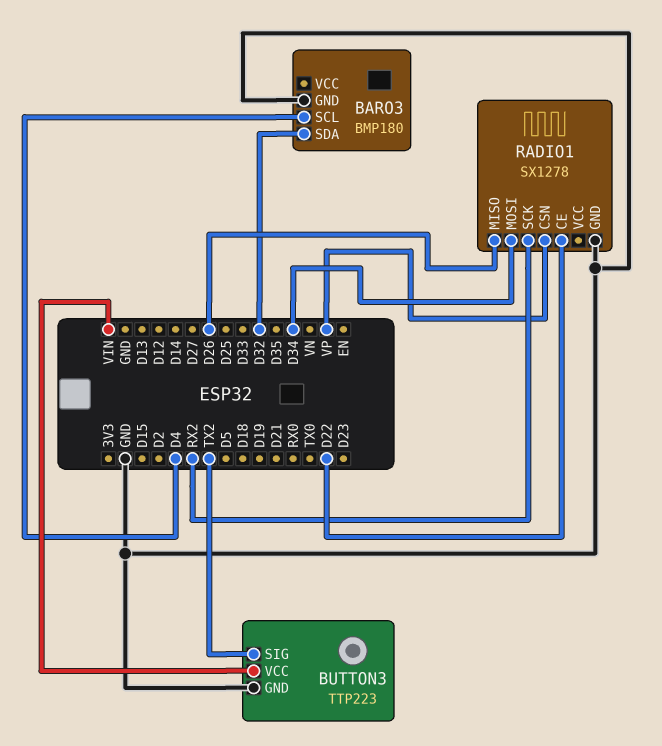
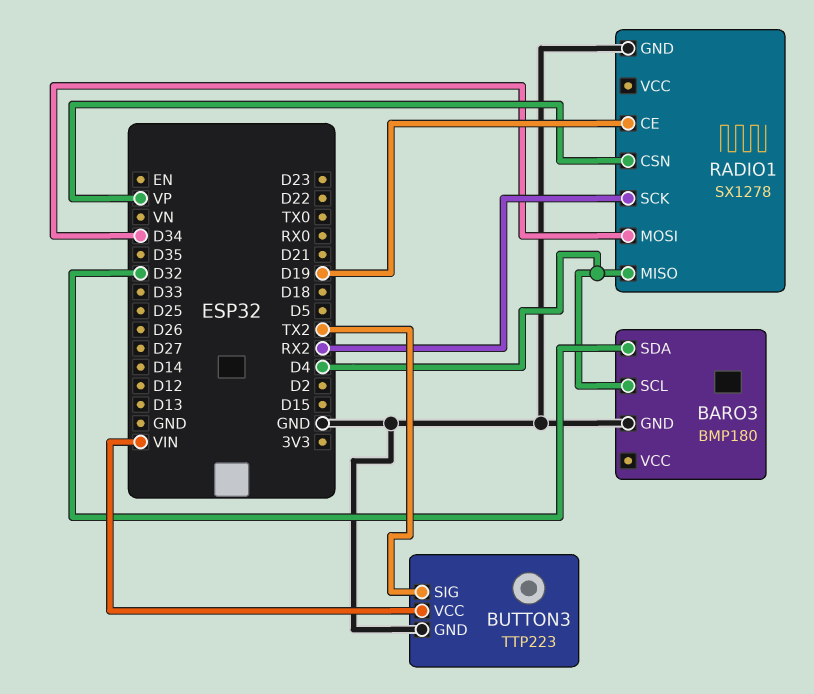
RADIO1 pin CE: D22 -> D19
RADIO1 pin MISO: D26 -> D4

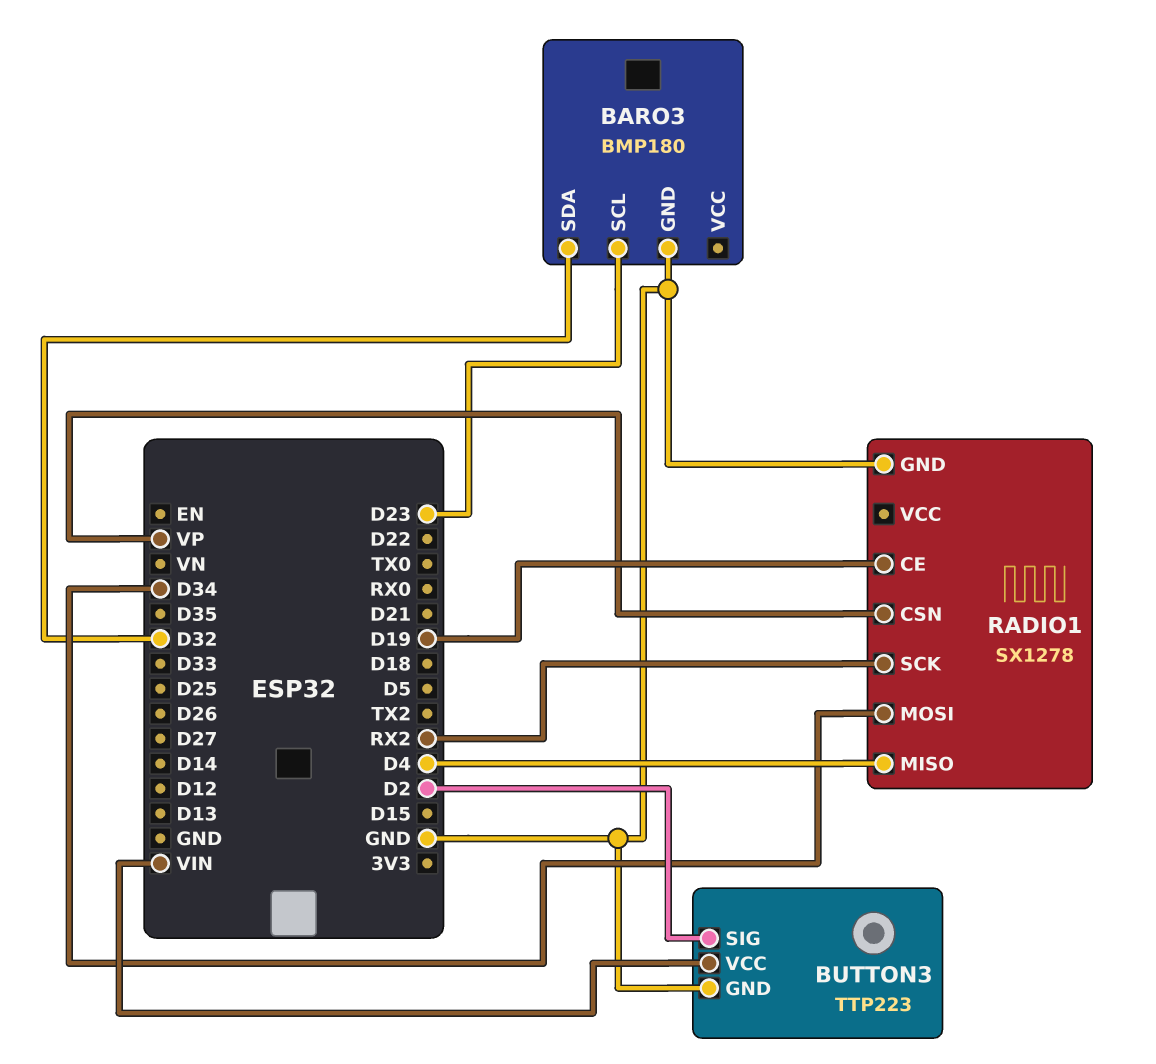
BARO3 pin SCL: D4 -> D23
BUTTON3 pin SIG: TX2 -> D2

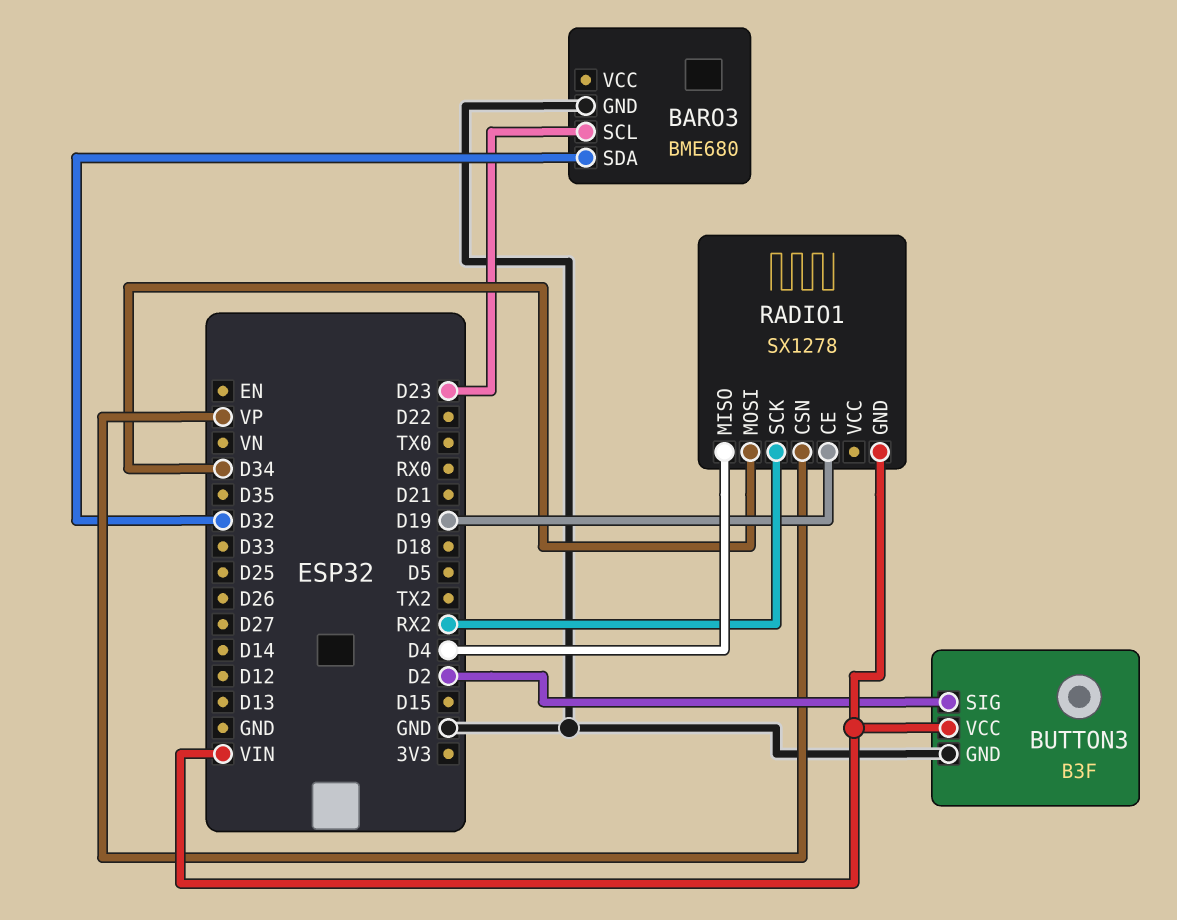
BARO3: BMP180 -> BME680
BUTTON3: TTP223 -> B3F
RADIO1 pin GND: GND -> VIN

